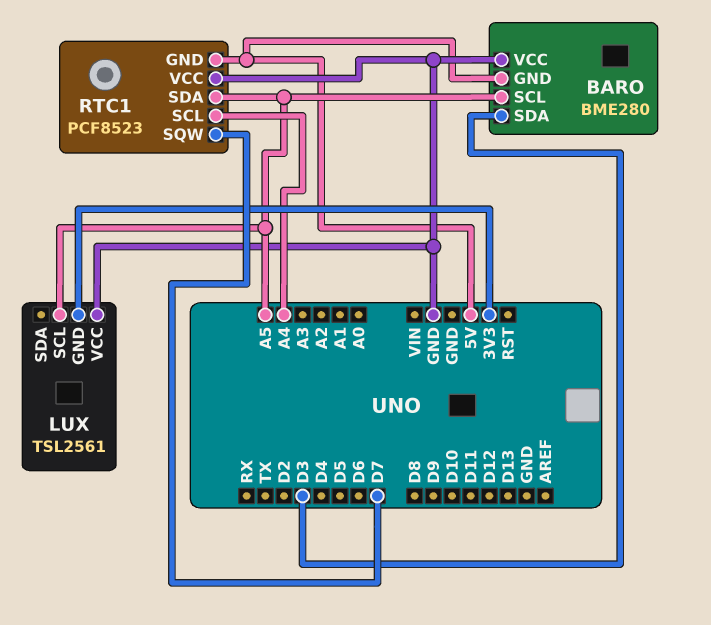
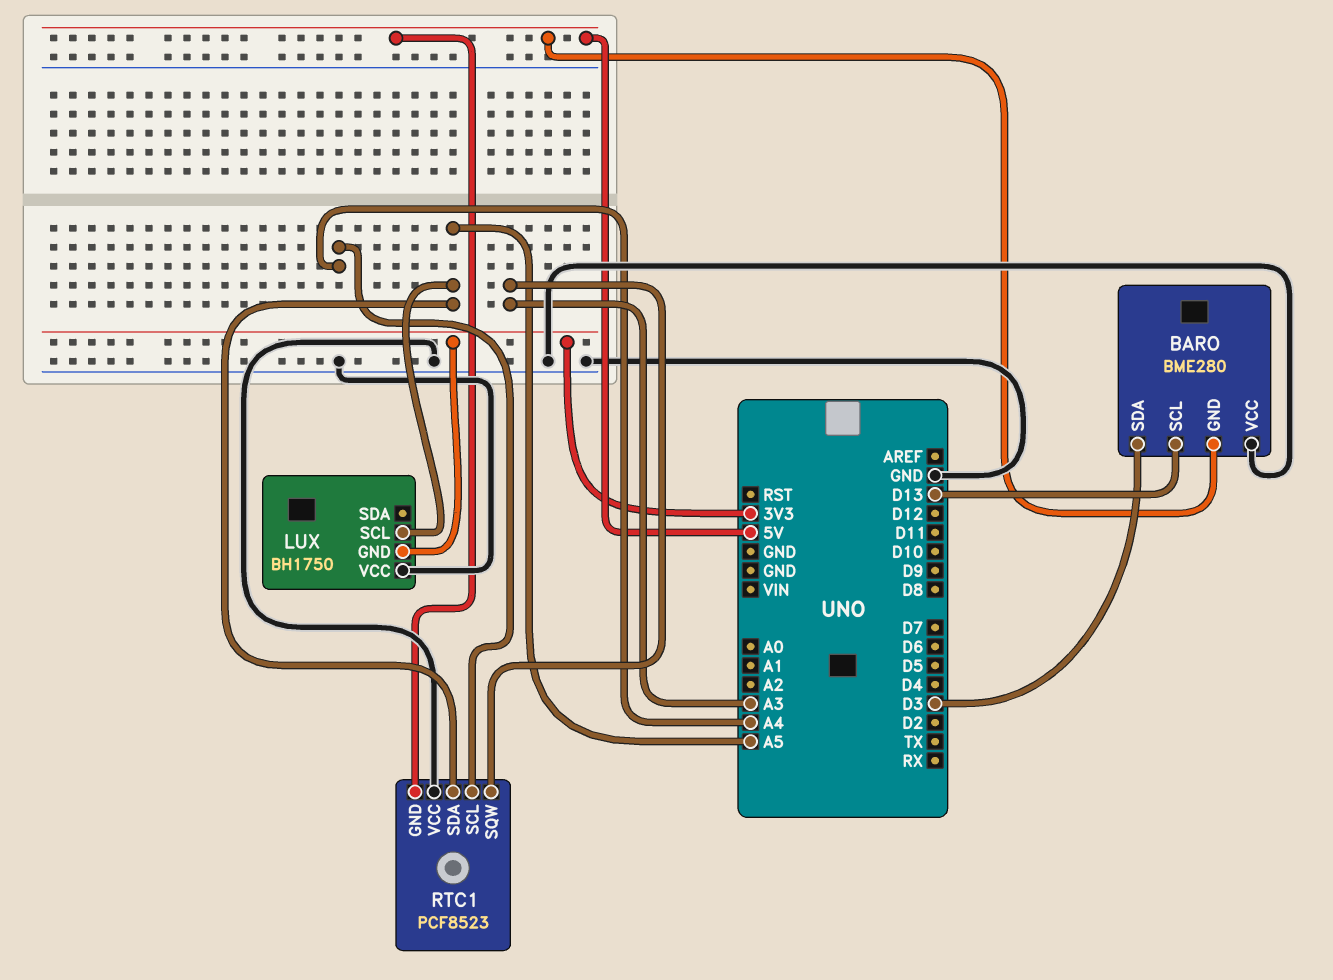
BARO pin SCL: A5 -> D13
LUX: TSL2561 -> BH1750
RTC1 pin SQW: D7 -> A3

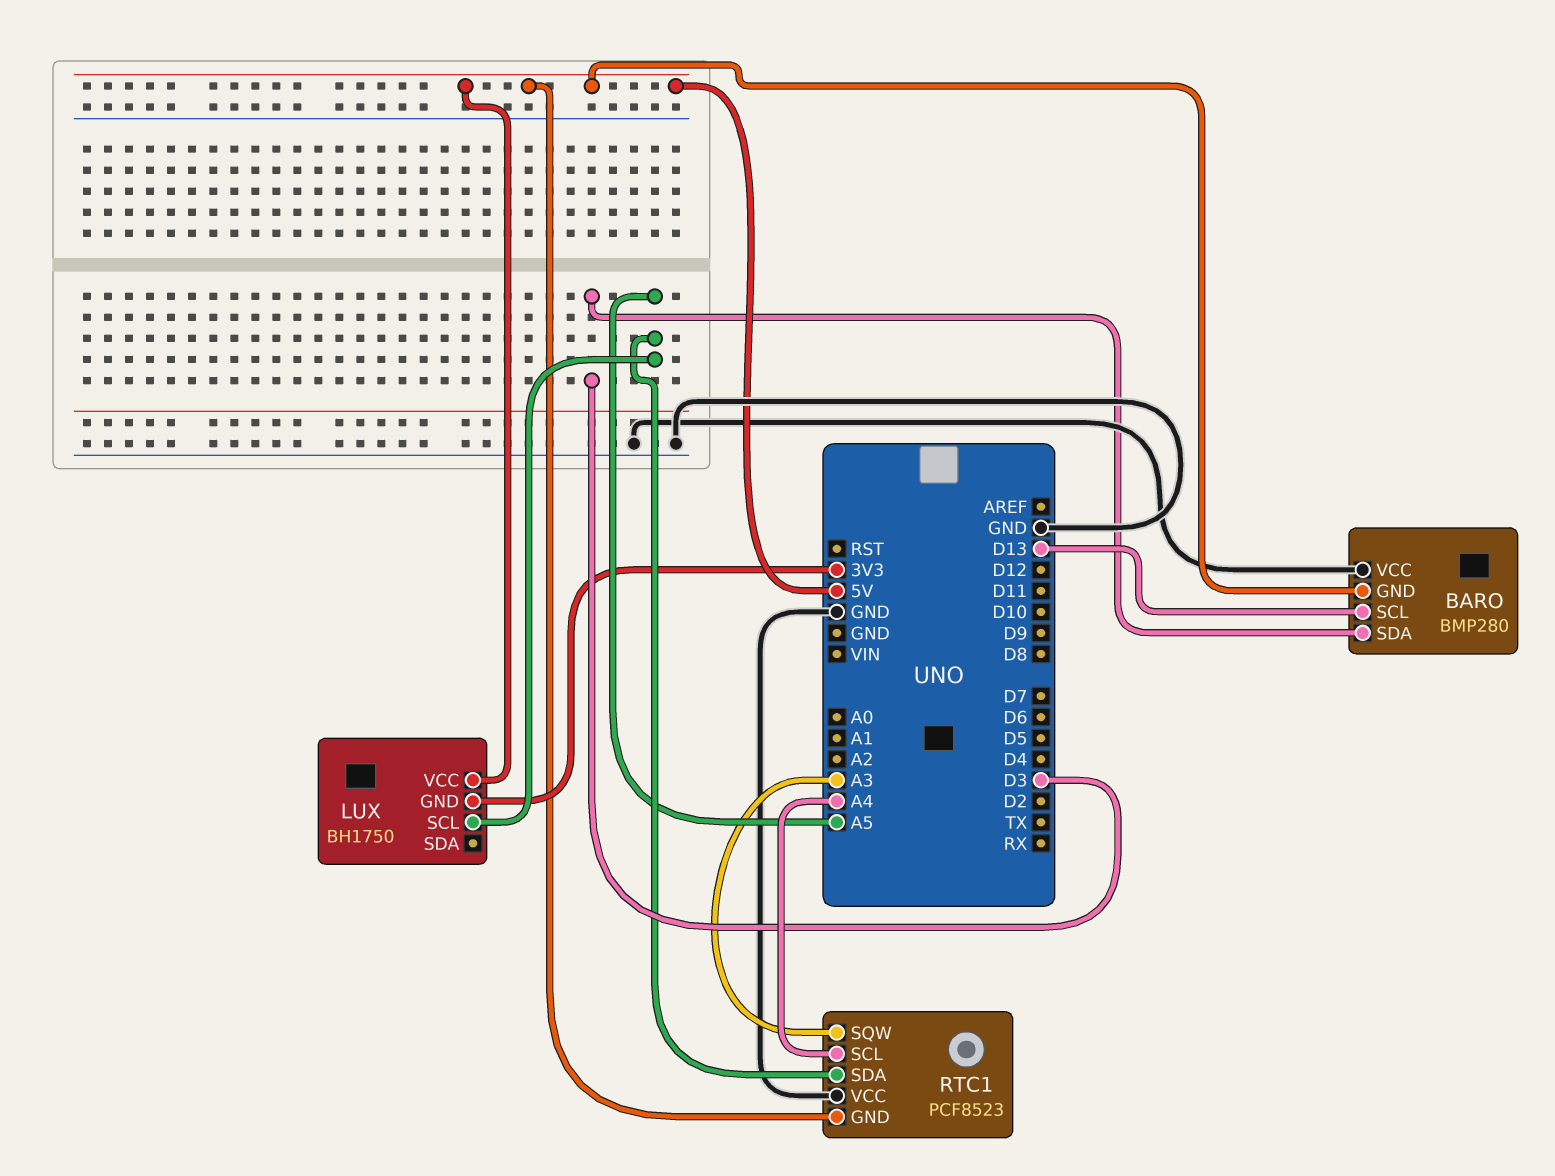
BARO: BME280 -> BMP280
LUX pin VCC: GND -> 5V

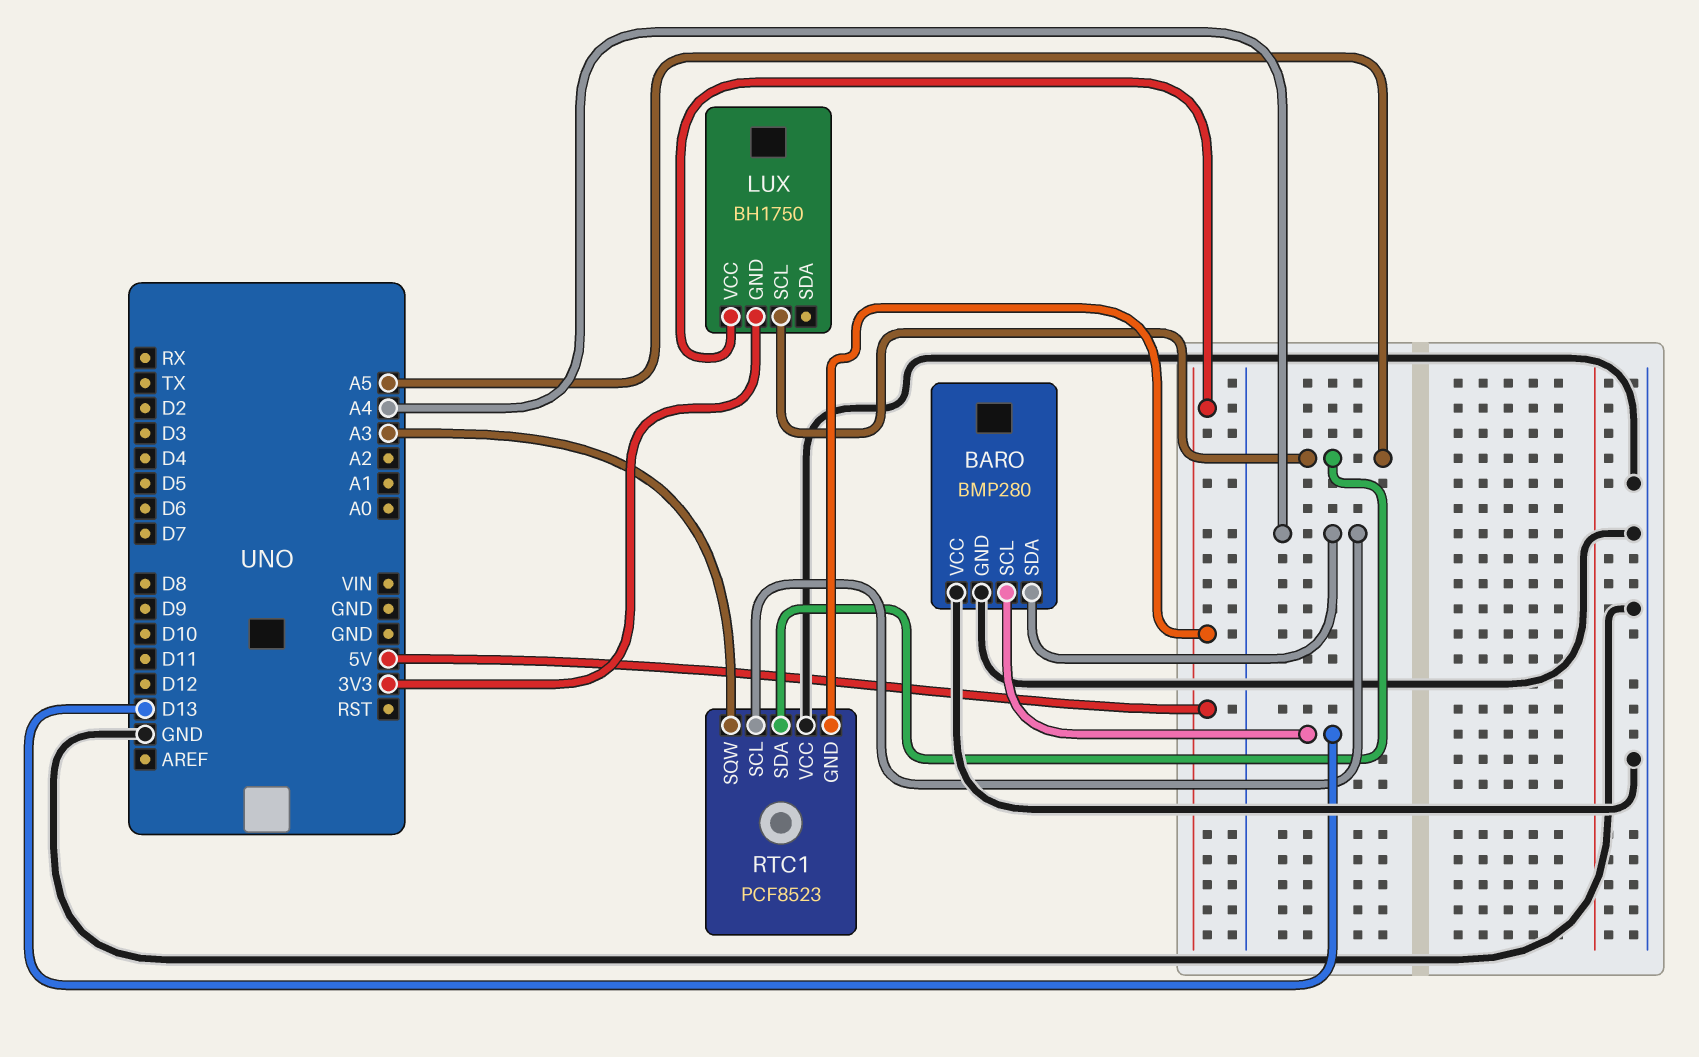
BARO pin GND: 5V -> GND
BARO pin SDA: D3 -> A4

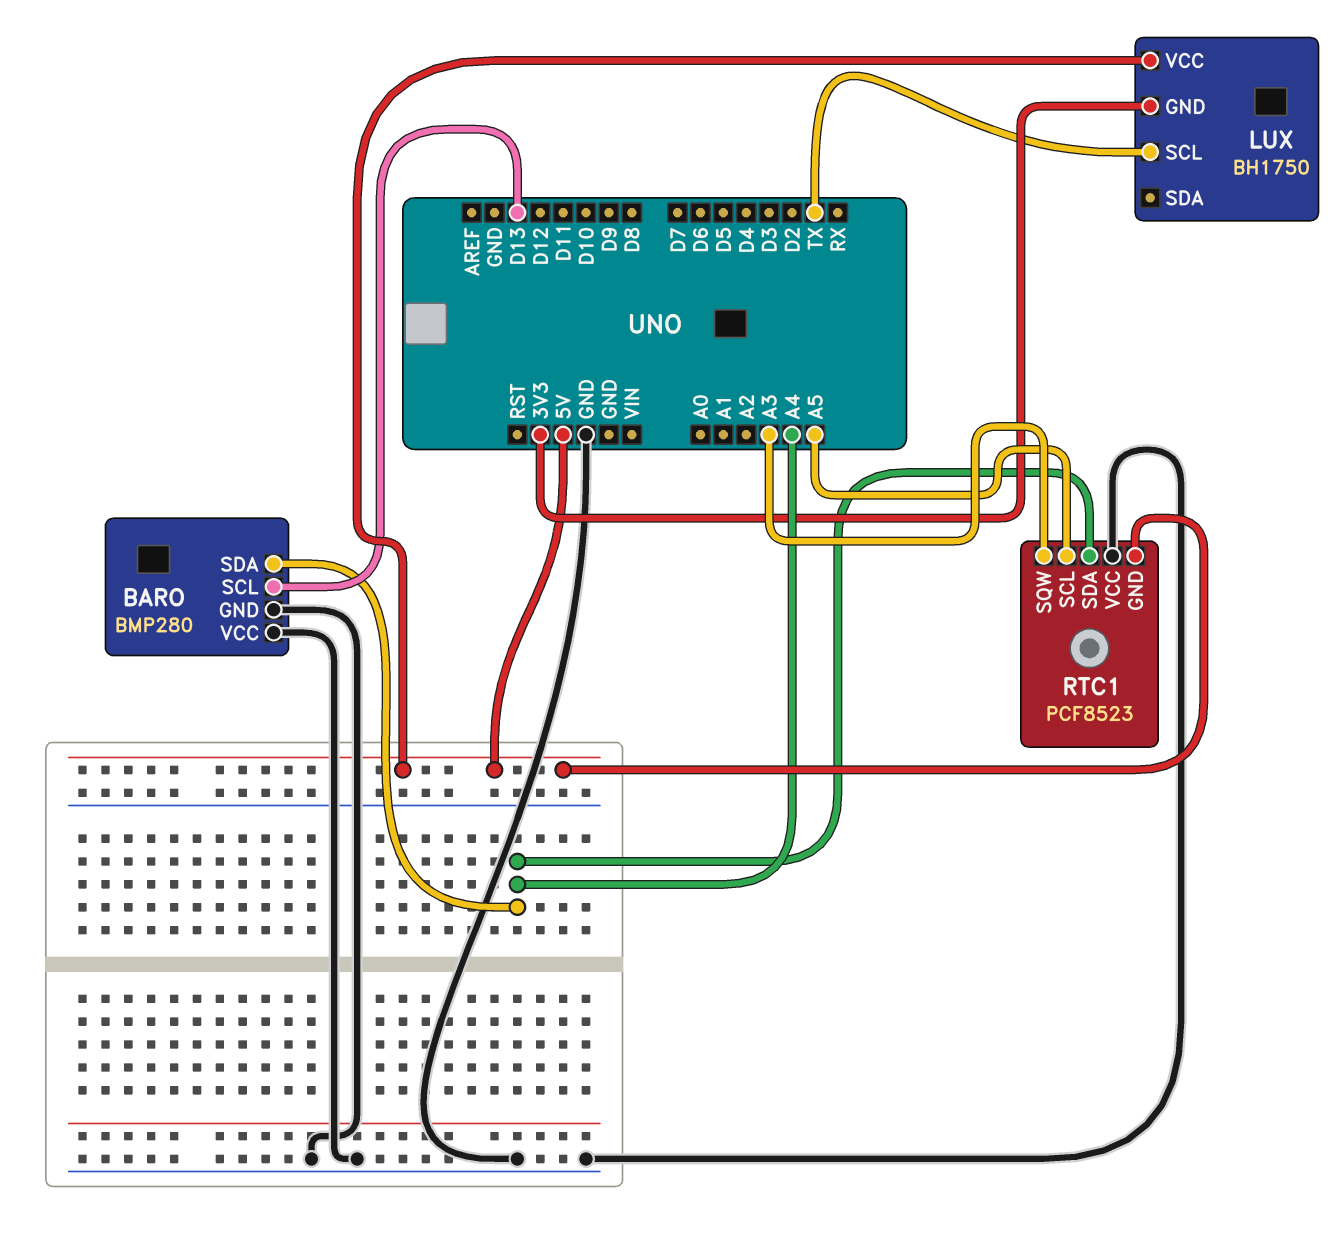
LUX pin SCL: A5 -> TX
RTC1 pin SCL: A4 -> A5
RTC1 pin SDA: A5 -> A4

